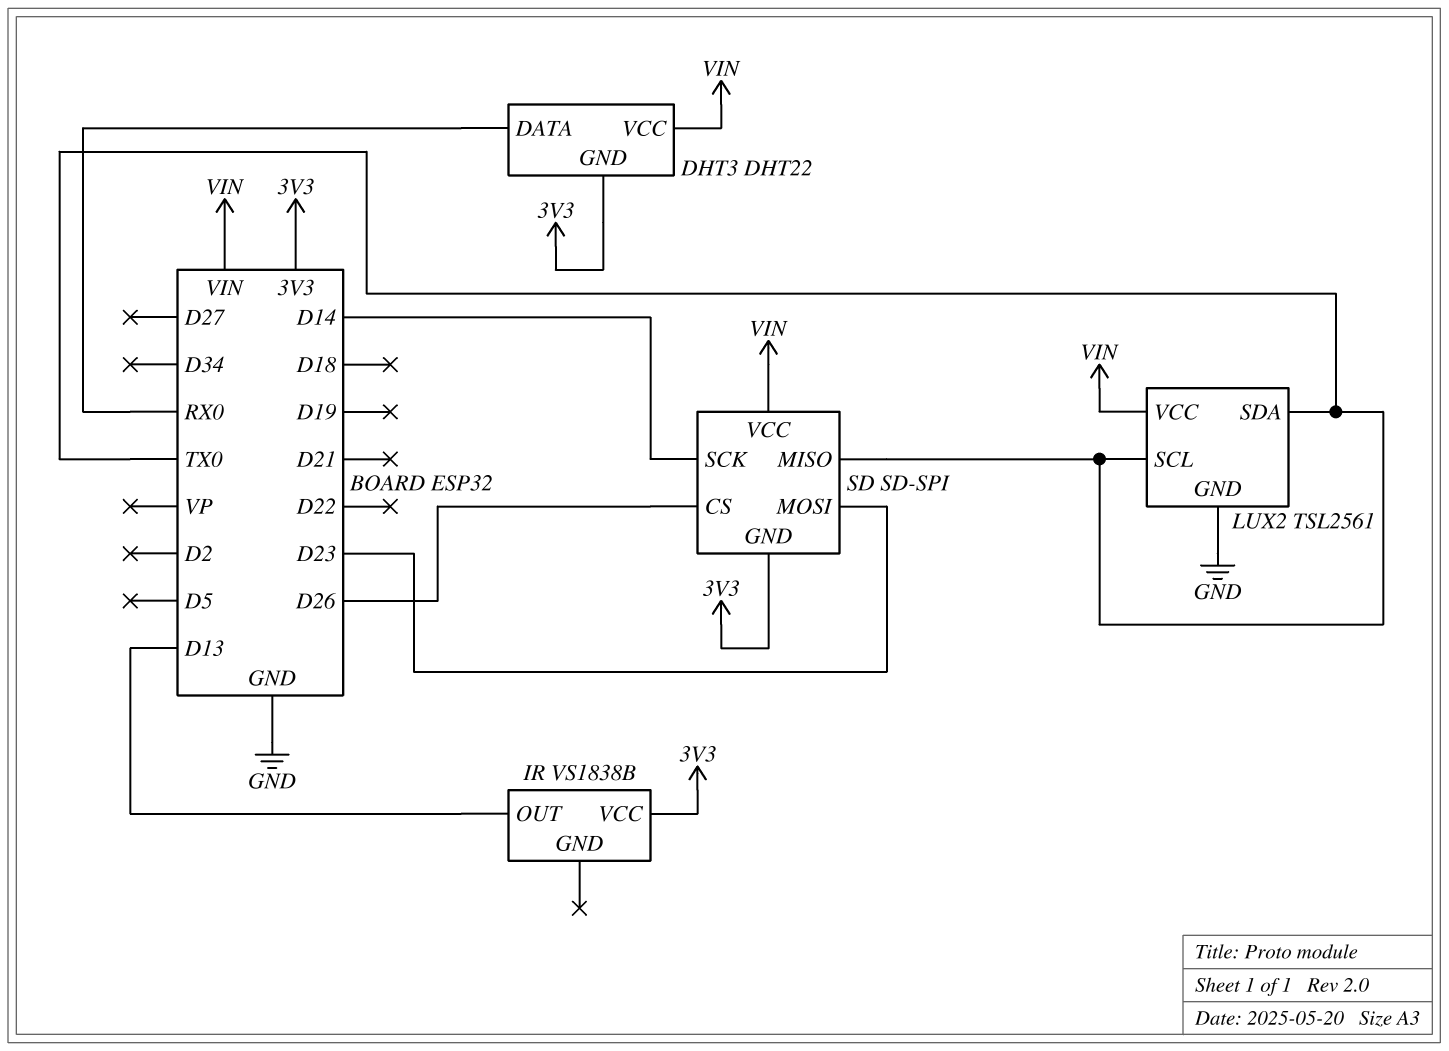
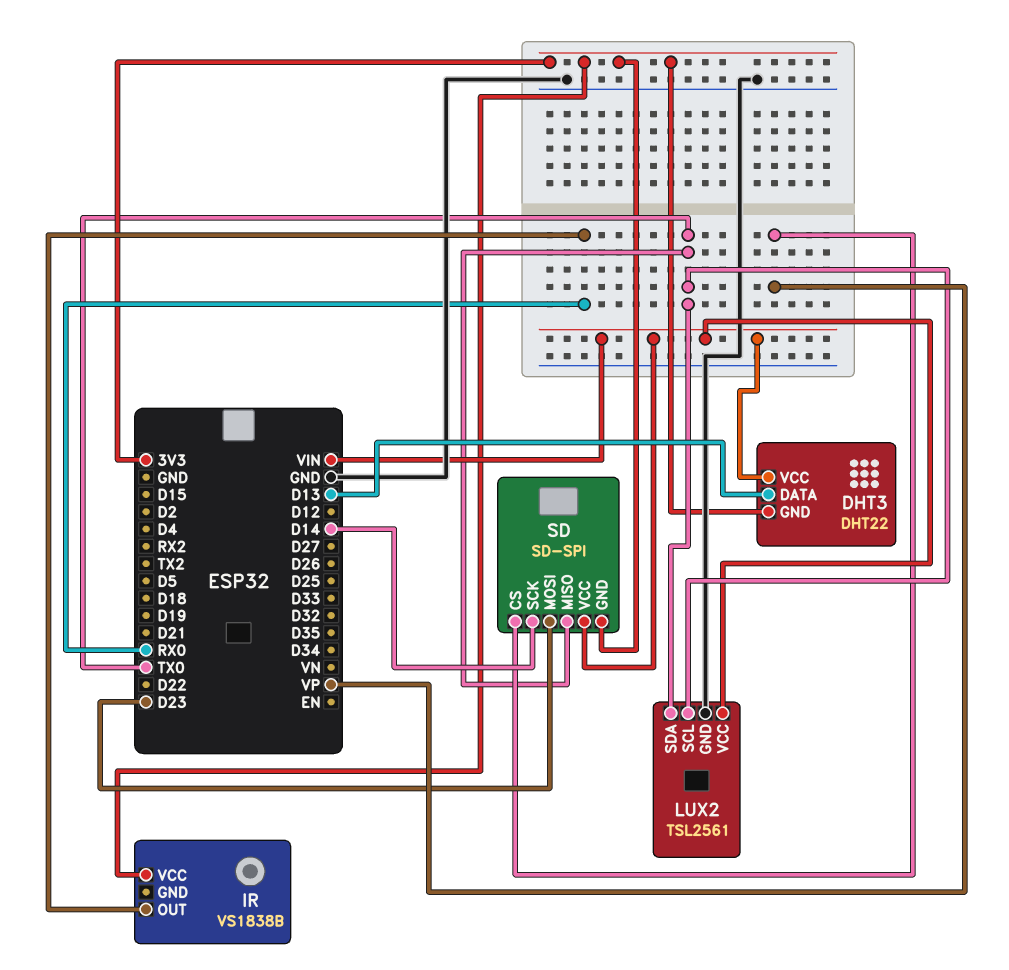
DHT3 pin DATA: RX0 -> D13
IR pin OUT: D13 -> RX0
SD pin CS: D26 -> VP

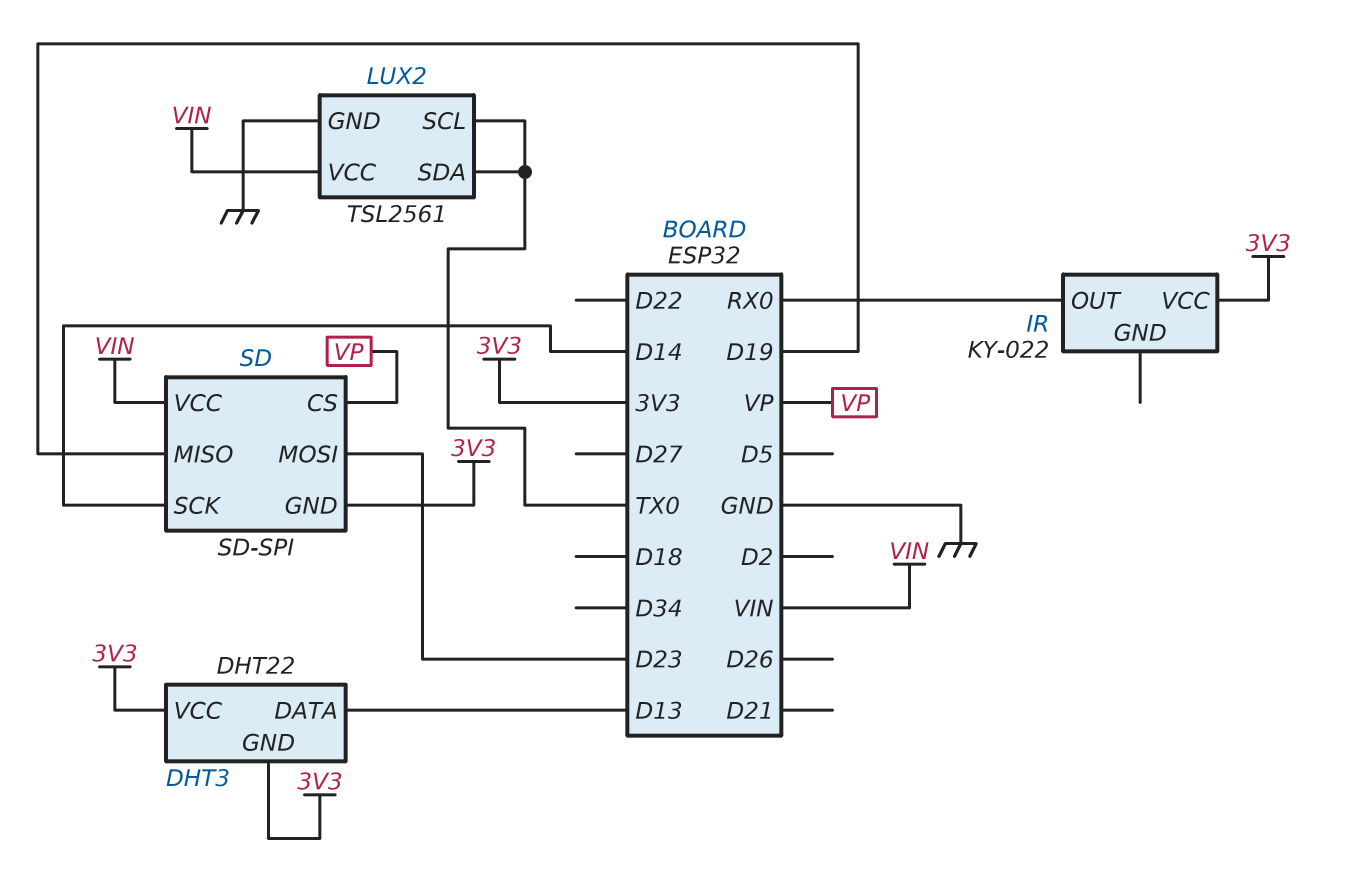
DHT3 pin VCC: VIN -> 3V3
IR: VS1838B -> KY-022
SD pin MISO: TX0 -> D19

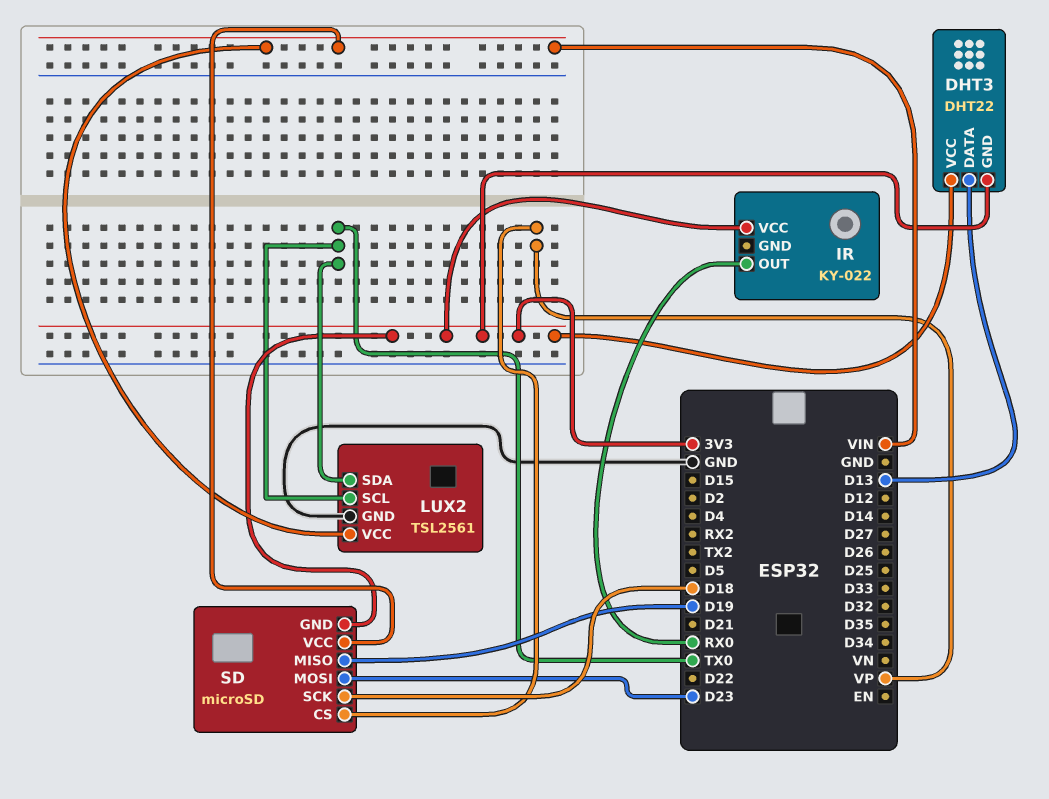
SD: SD-SPI -> microSD
SD pin SCK: D14 -> D18

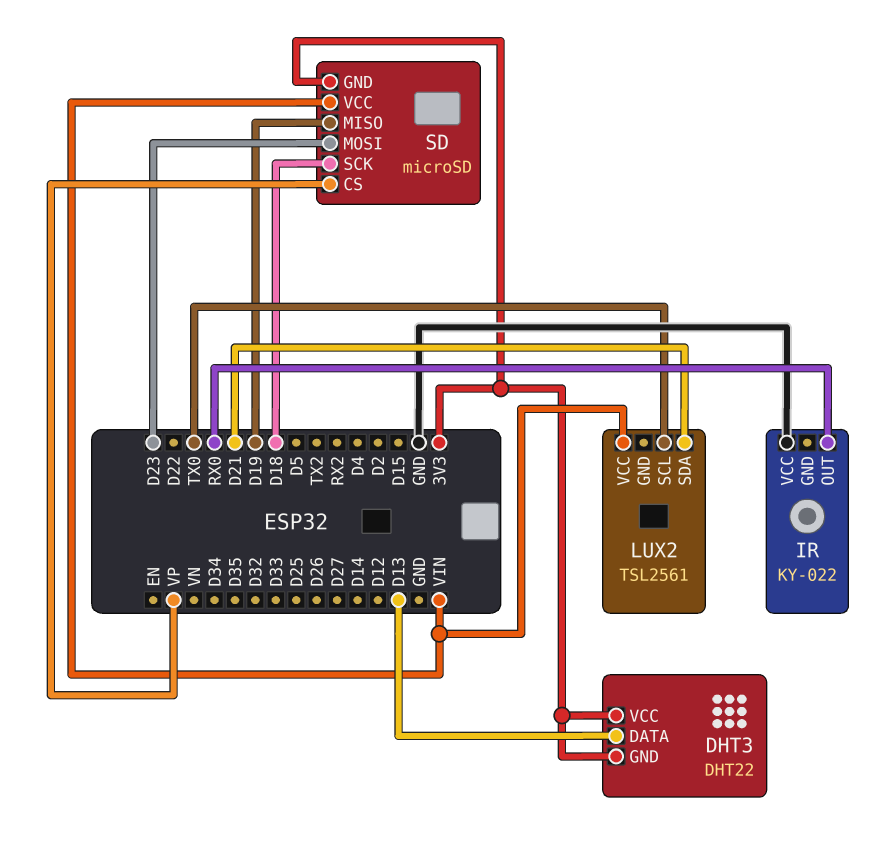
IR pin VCC: 3V3 -> GND
LUX2 pin GND: GND -> none
LUX2 pin SDA: TX0 -> D21

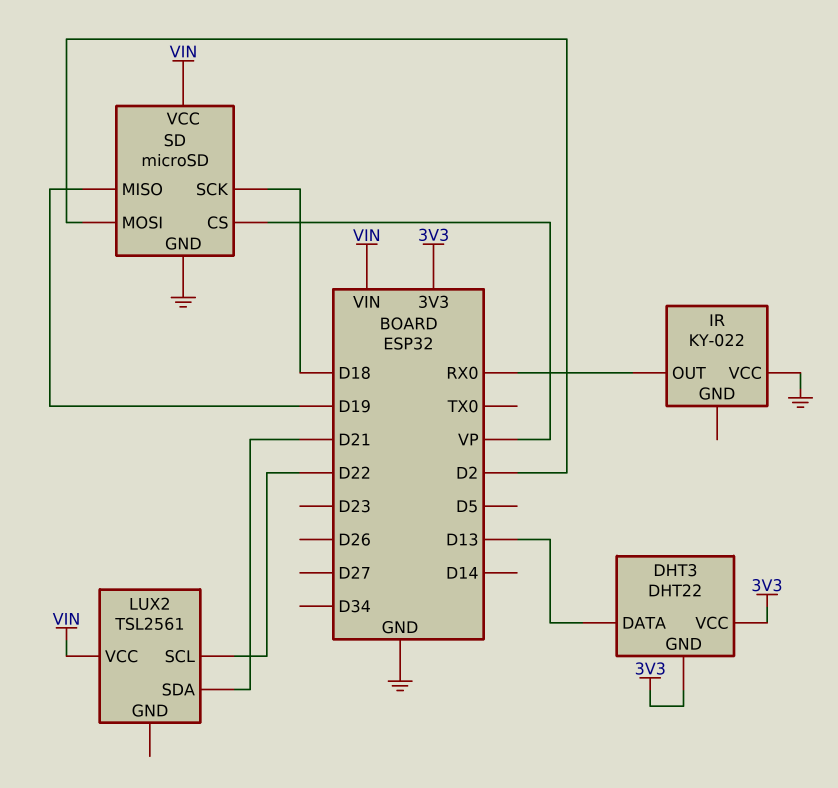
LUX2 pin SCL: TX0 -> D22
SD pin GND: 3V3 -> GND
SD pin MOSI: D23 -> D2

